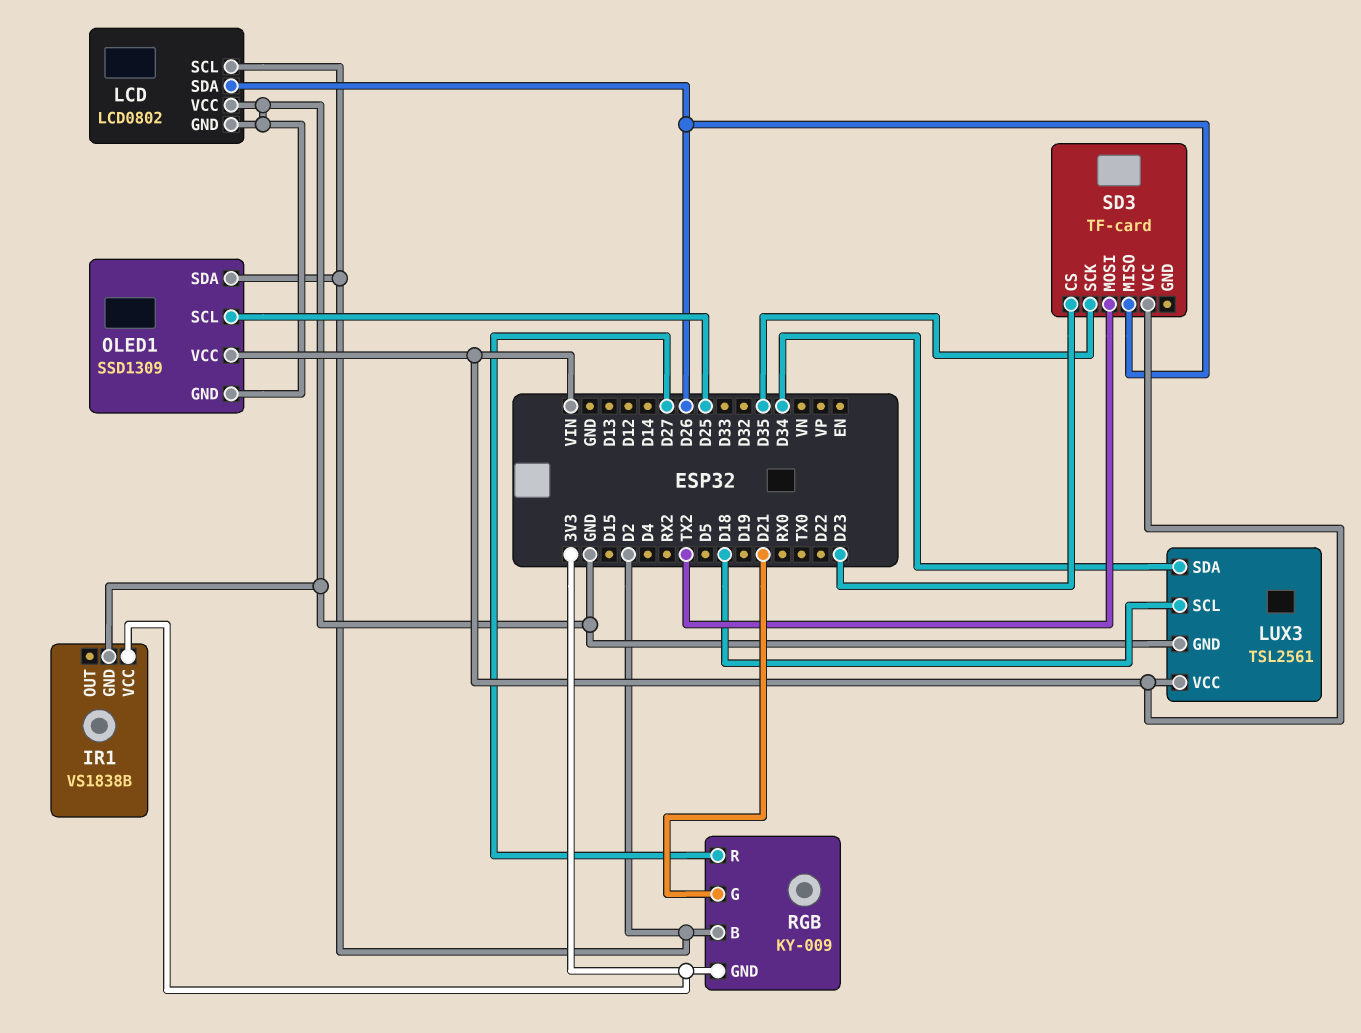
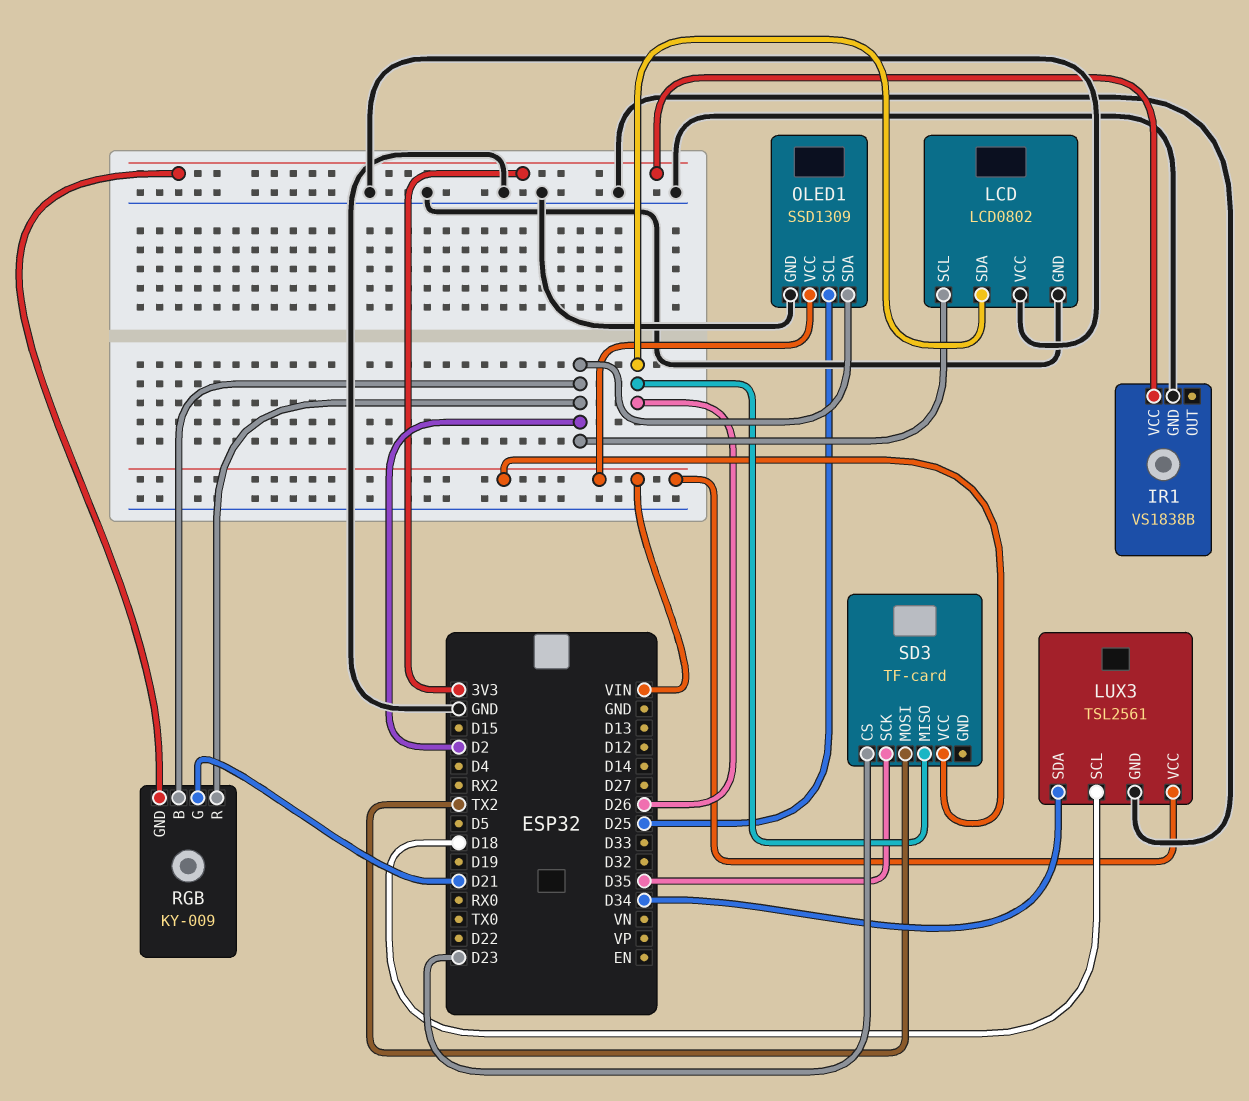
RGB pin R: D27 -> D2

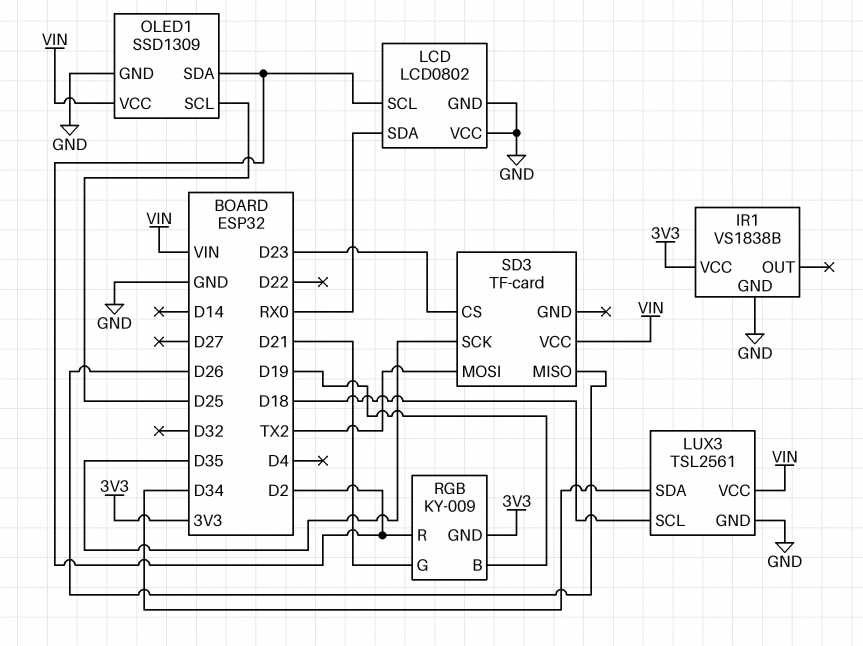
LCD pin SDA: D26 -> RX0
RGB pin B: D2 -> D19

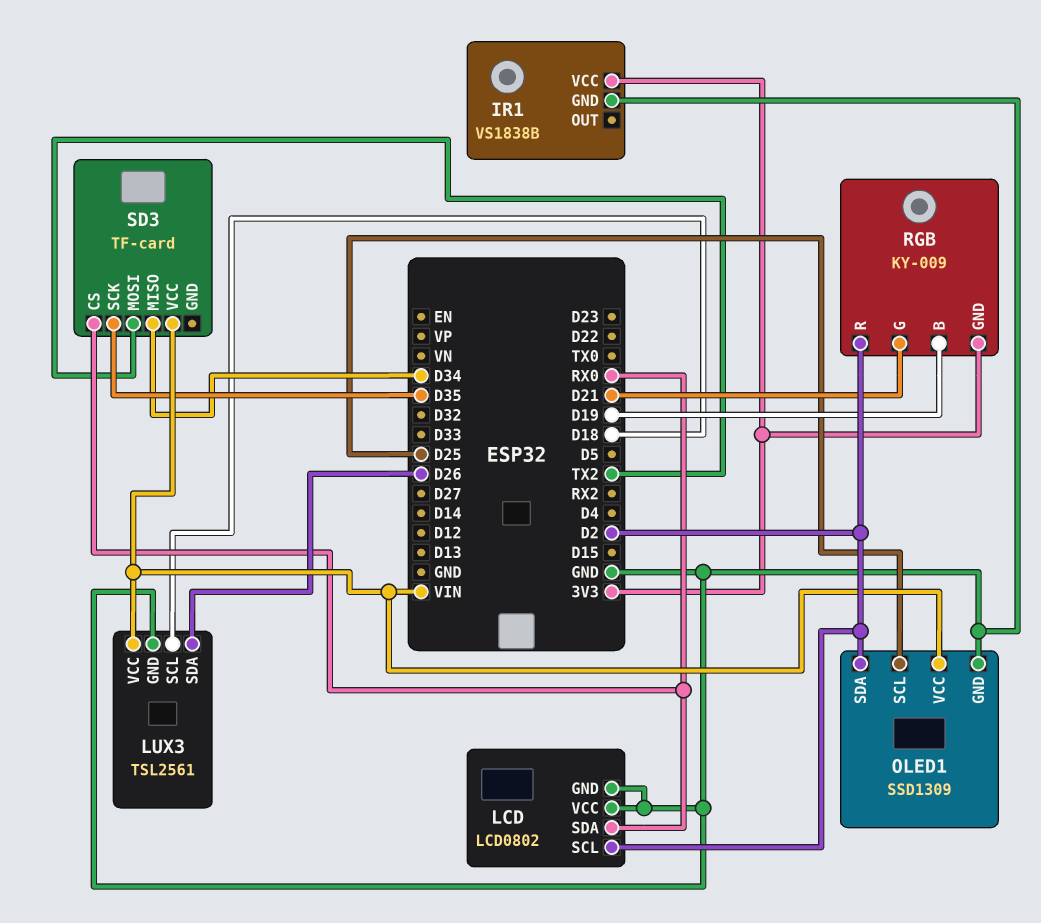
LUX3 pin SDA: D34 -> D26
SD3 pin CS: D23 -> RX0
SD3 pin MISO: D26 -> D34

